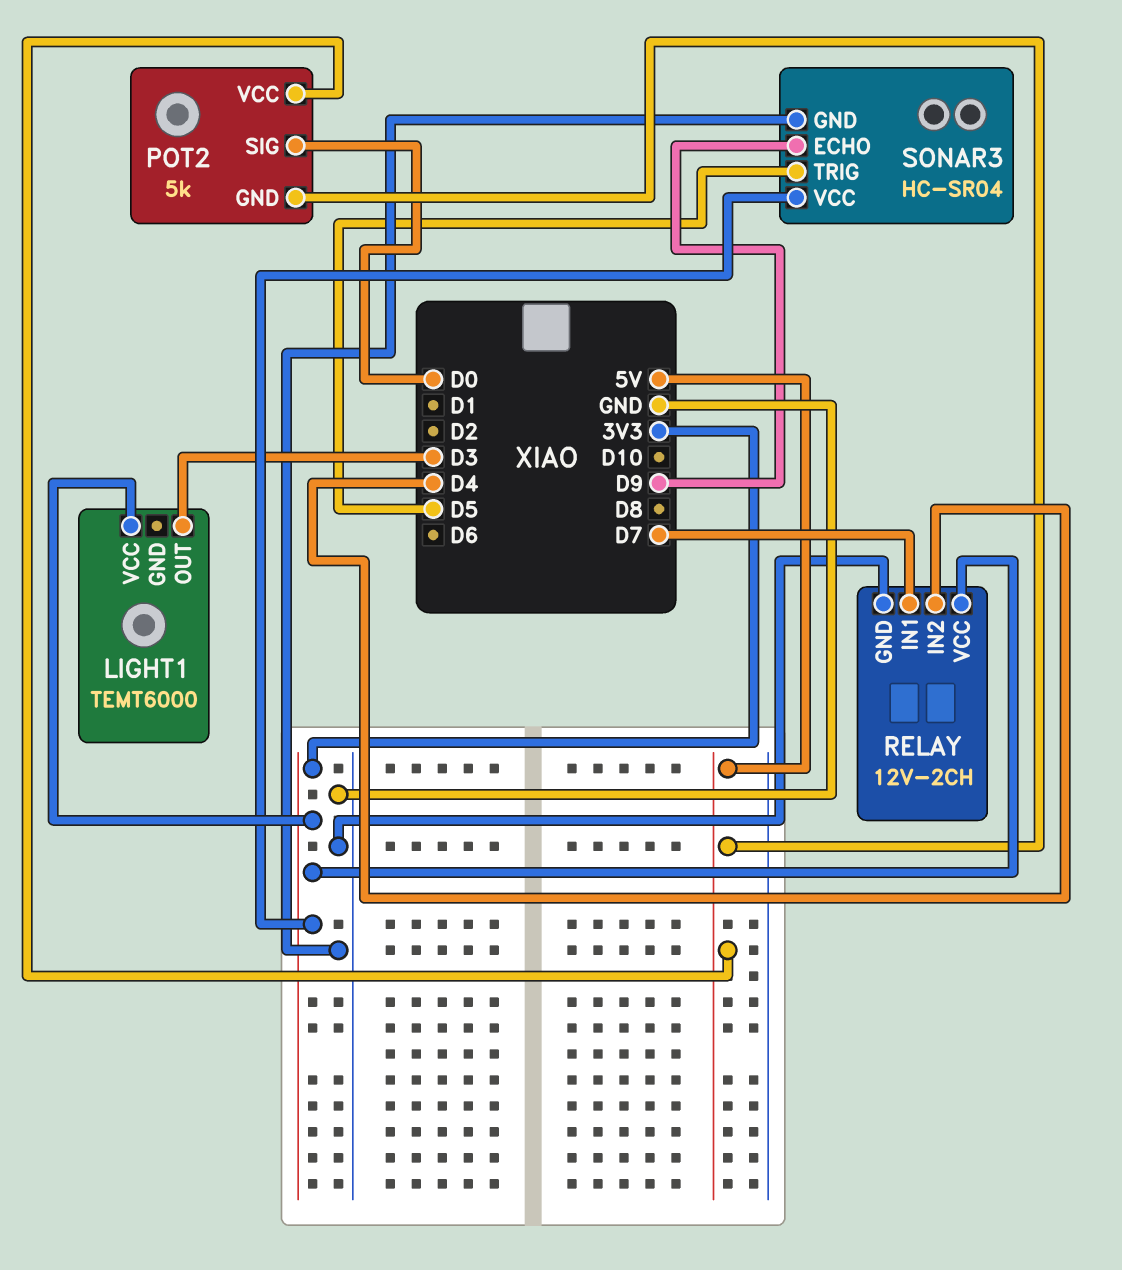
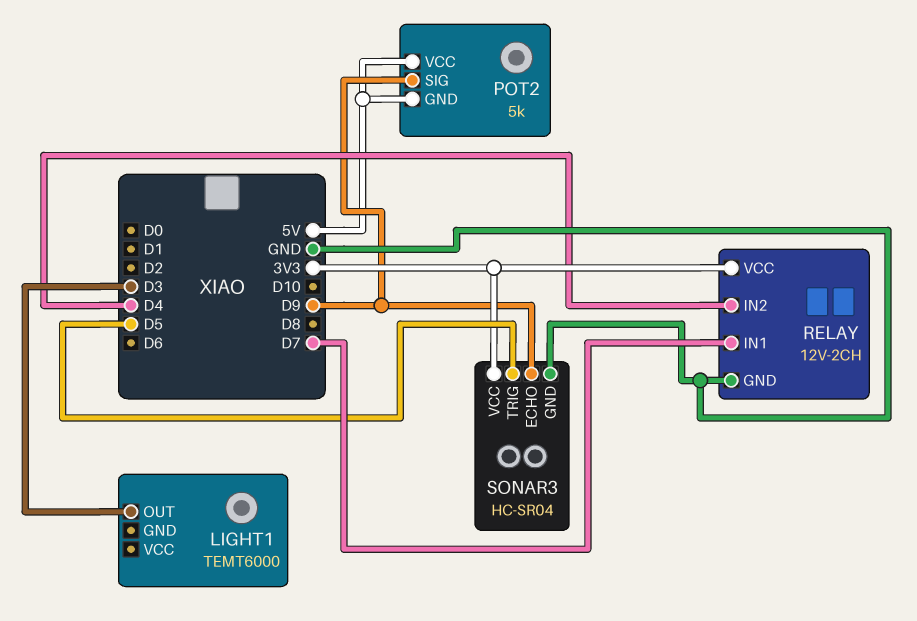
LIGHT1 pin VCC: 3V3 -> none
POT2 pin SIG: D0 -> D9

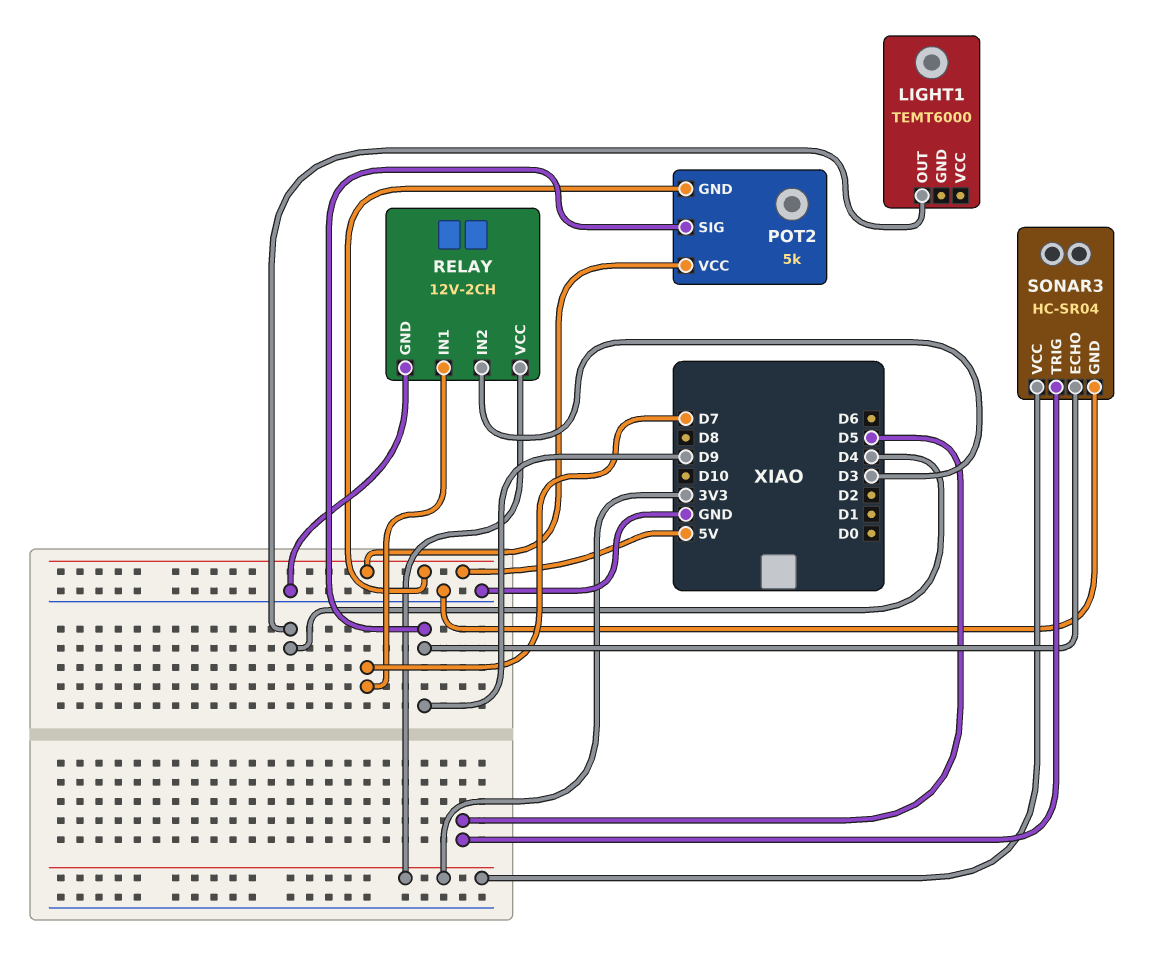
LIGHT1 pin OUT: D3 -> D4
RELAY pin IN2: D4 -> D3

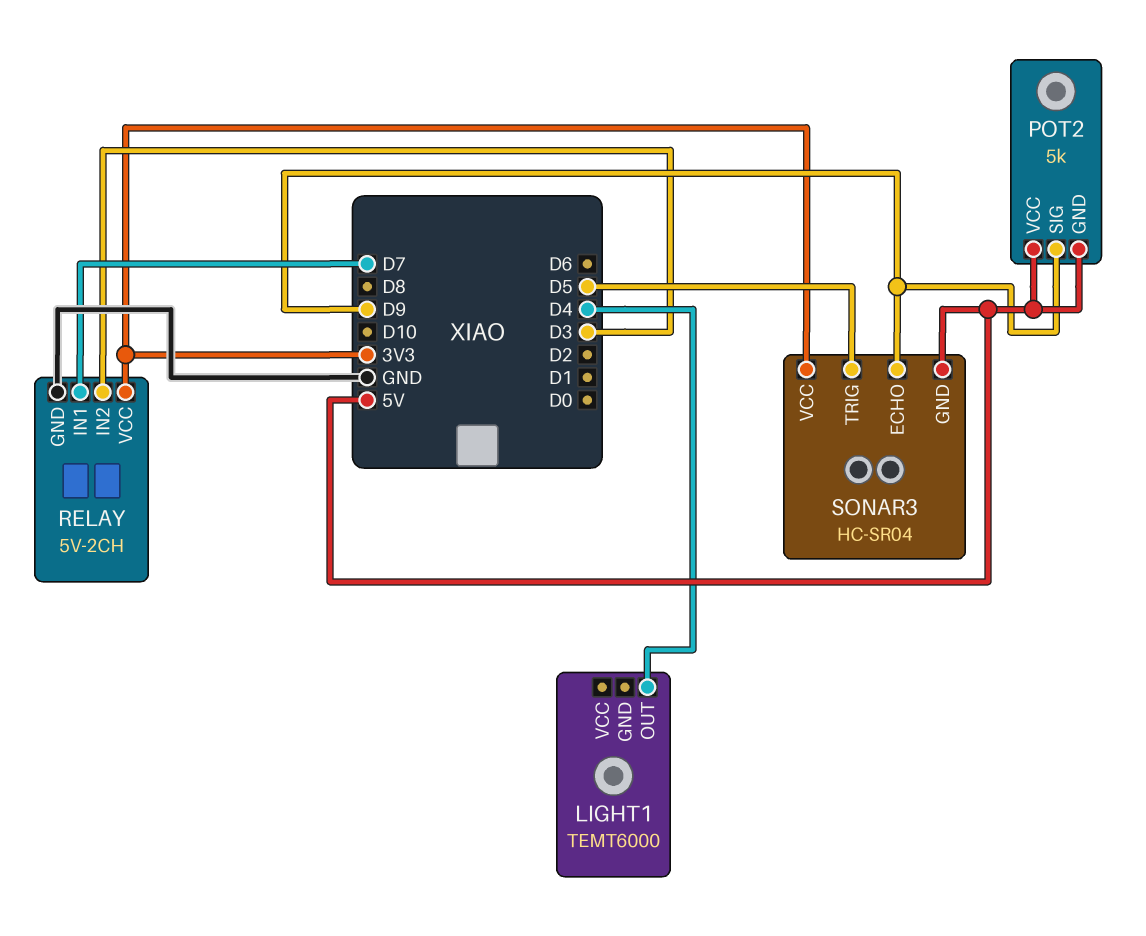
RELAY: 12V-2CH -> 5V-2CH
SONAR3 pin GND: GND -> 5V

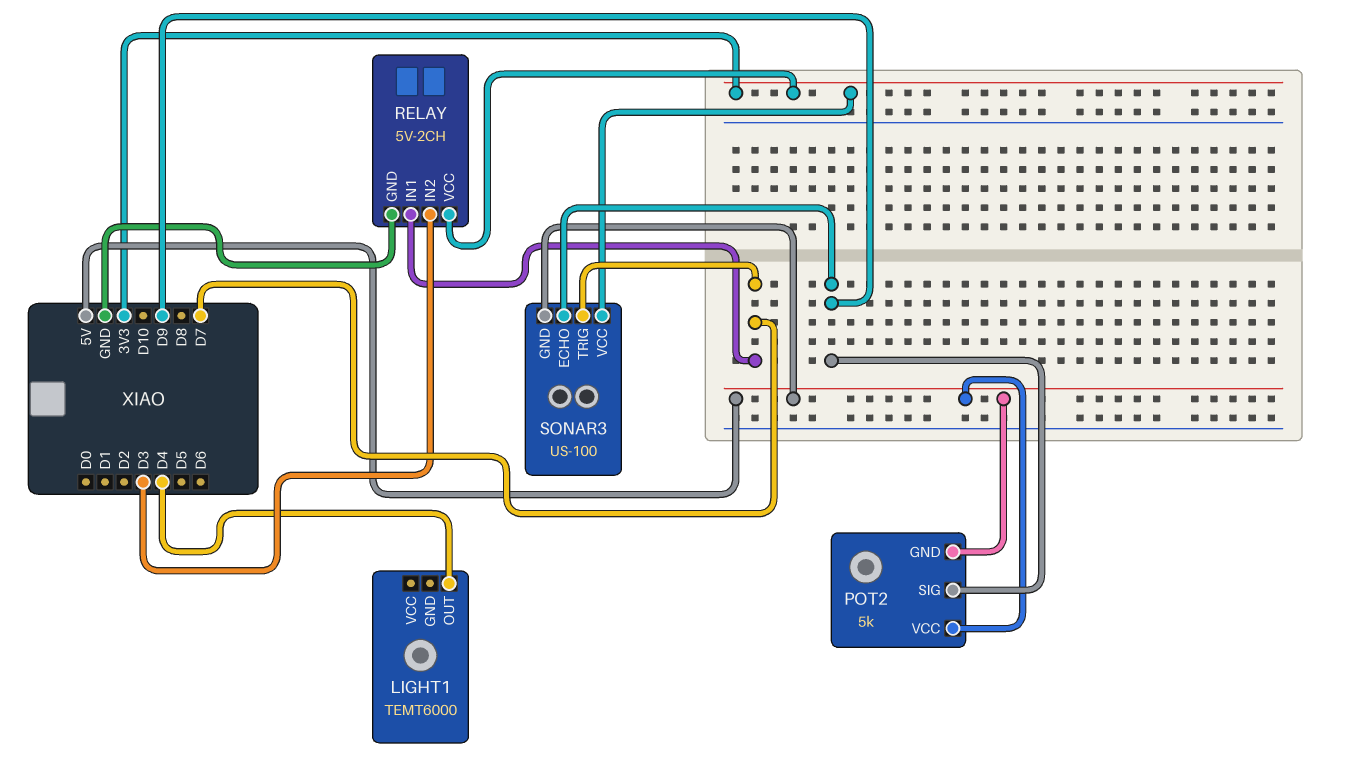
SONAR3: HC-SR04 -> US-100
SONAR3 pin TRIG: D5 -> D7

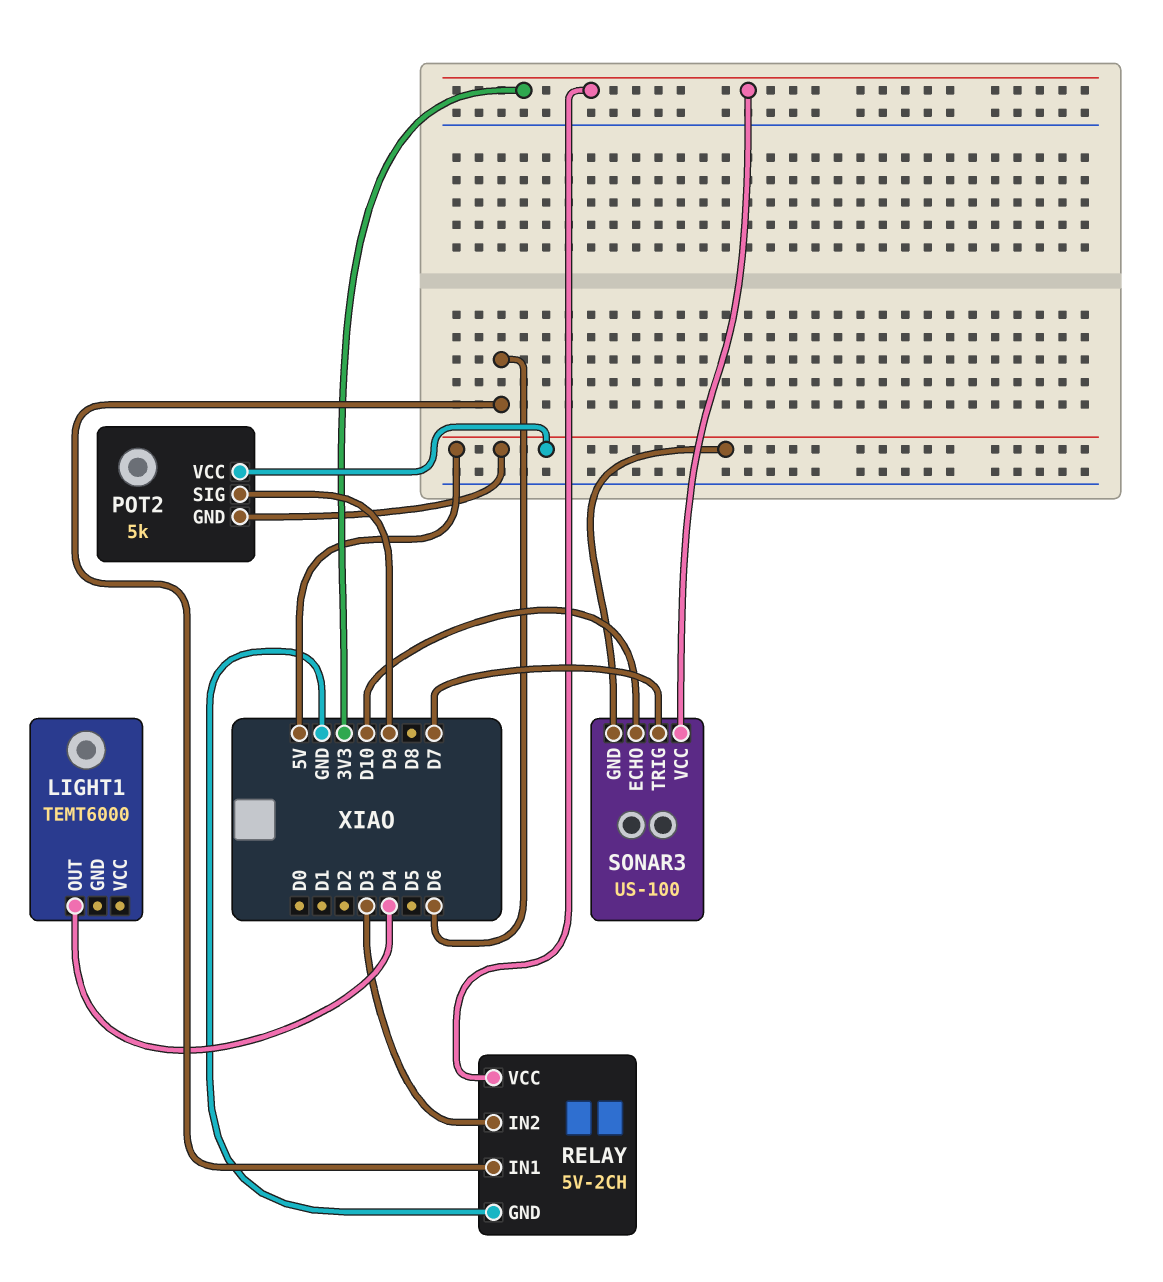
RELAY pin IN1: D7 -> D6
SONAR3 pin ECHO: D9 -> D10

